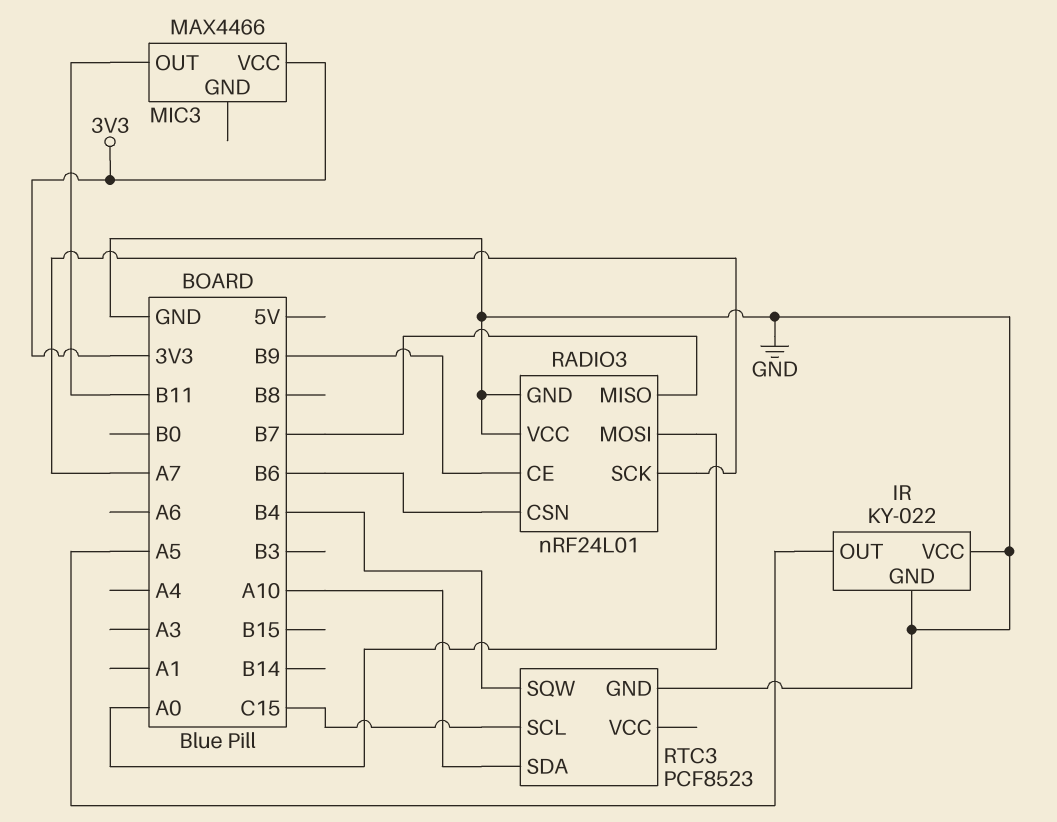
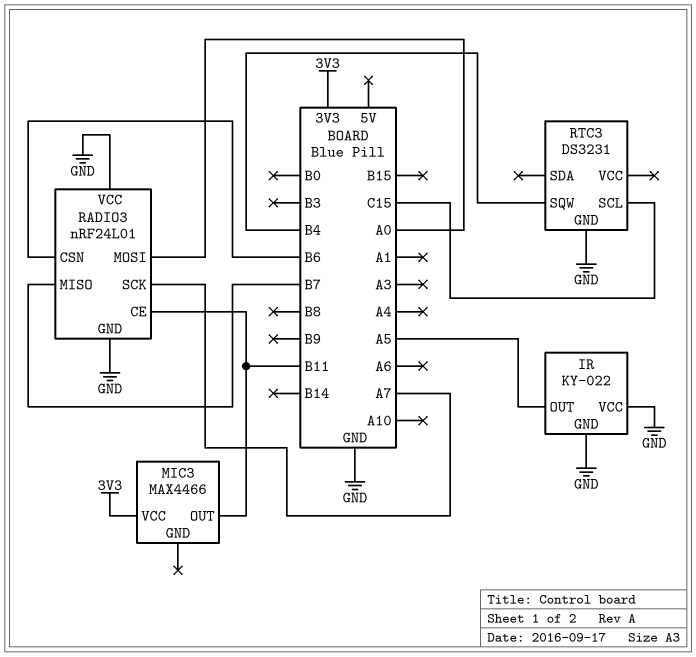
RADIO3 pin CE: B9 -> B11
RTC3: PCF8523 -> DS3231
RTC3 pin SDA: A10 -> none

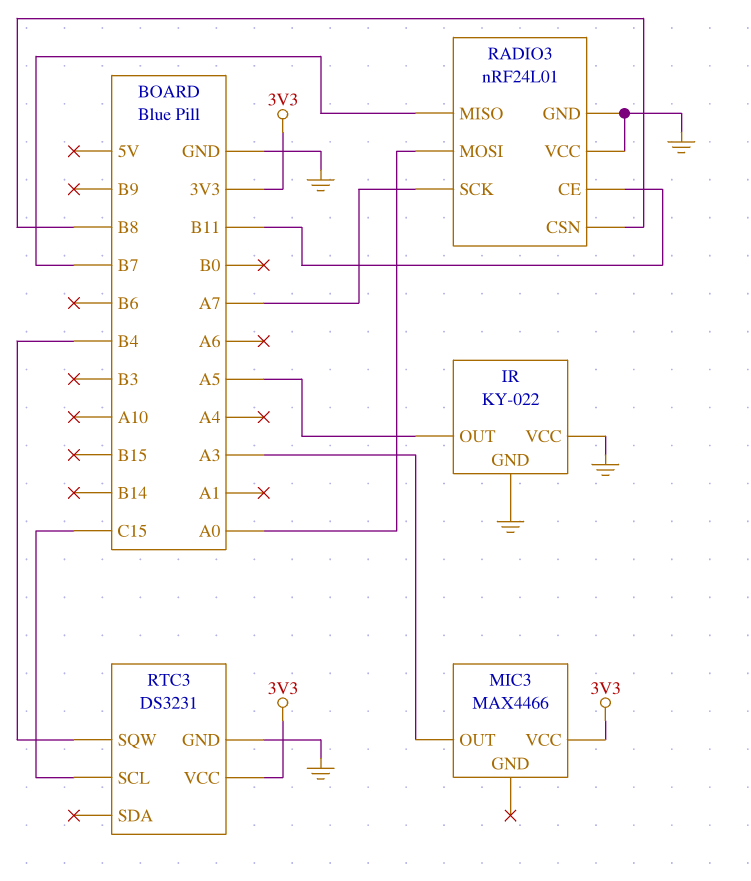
MIC3 pin OUT: B11 -> A3
RADIO3 pin CSN: B6 -> B8
RTC3 pin VCC: none -> 3V3

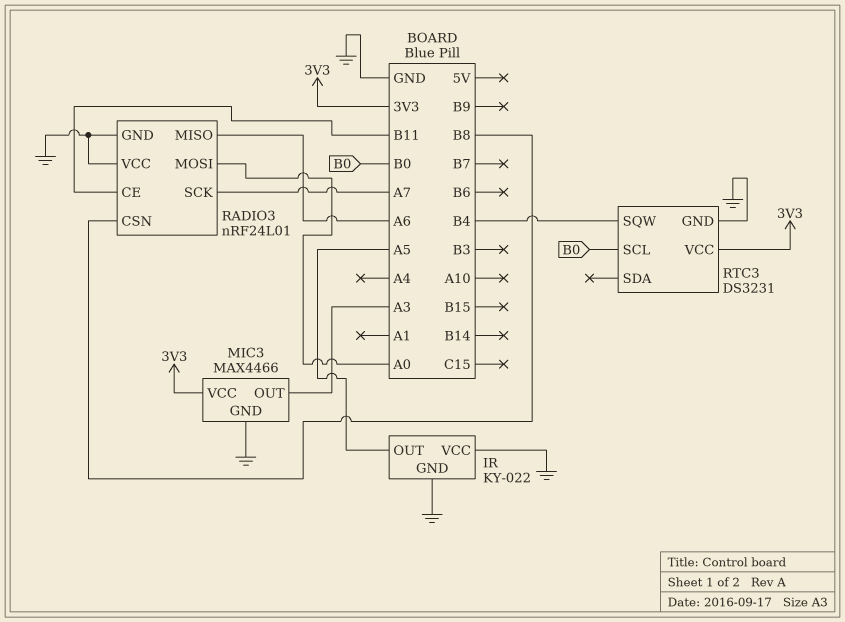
MIC3 pin GND: none -> GND
RADIO3 pin MISO: B7 -> A6
RTC3 pin SCL: C15 -> B0

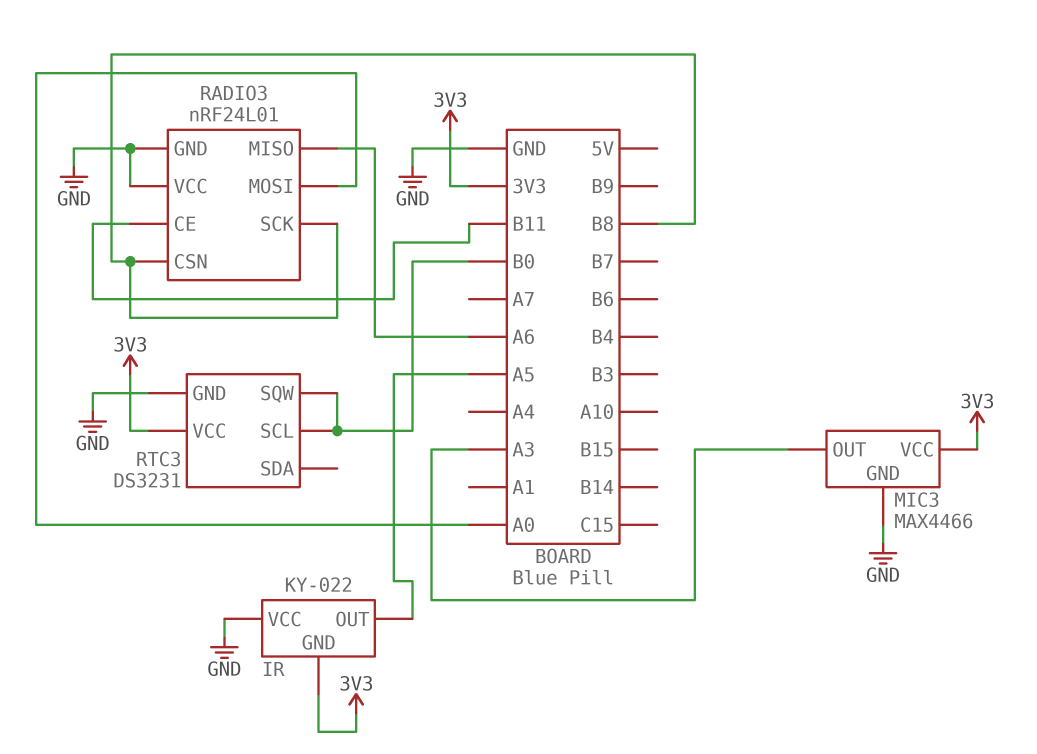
IR pin GND: GND -> 3V3
RADIO3 pin SCK: A7 -> B8
RTC3 pin SQW: B4 -> B0

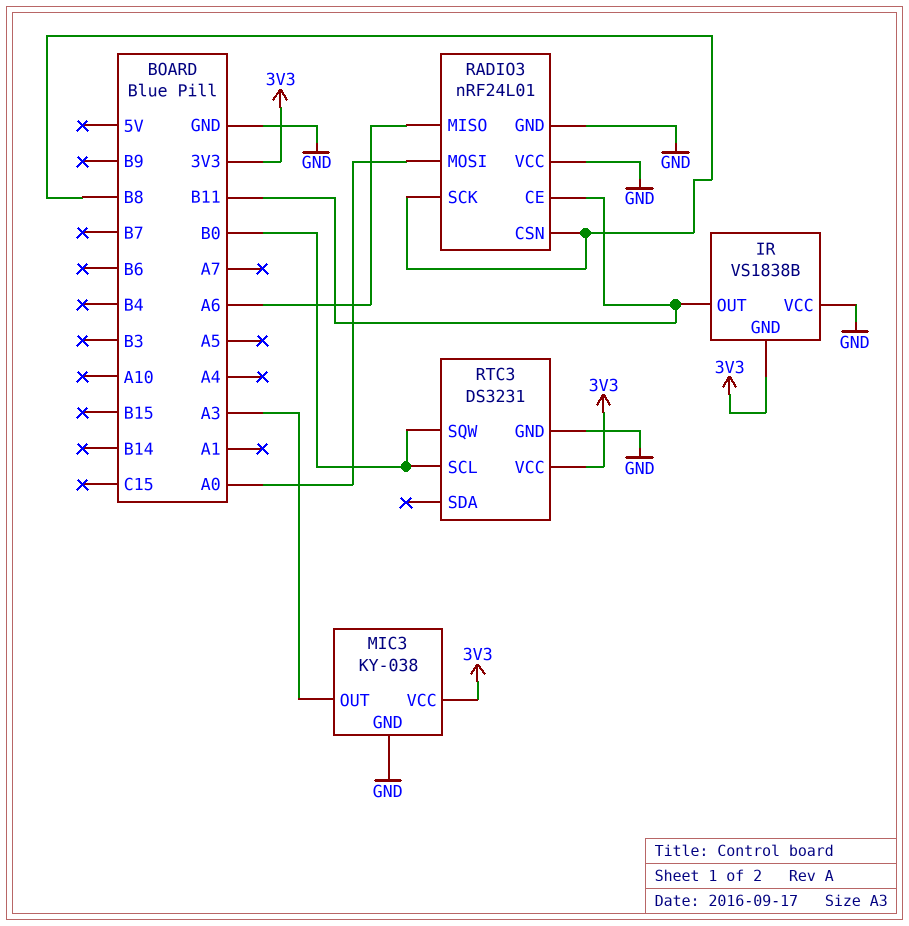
IR: KY-022 -> VS1838B
IR pin OUT: A5 -> B11
MIC3: MAX4466 -> KY-038

